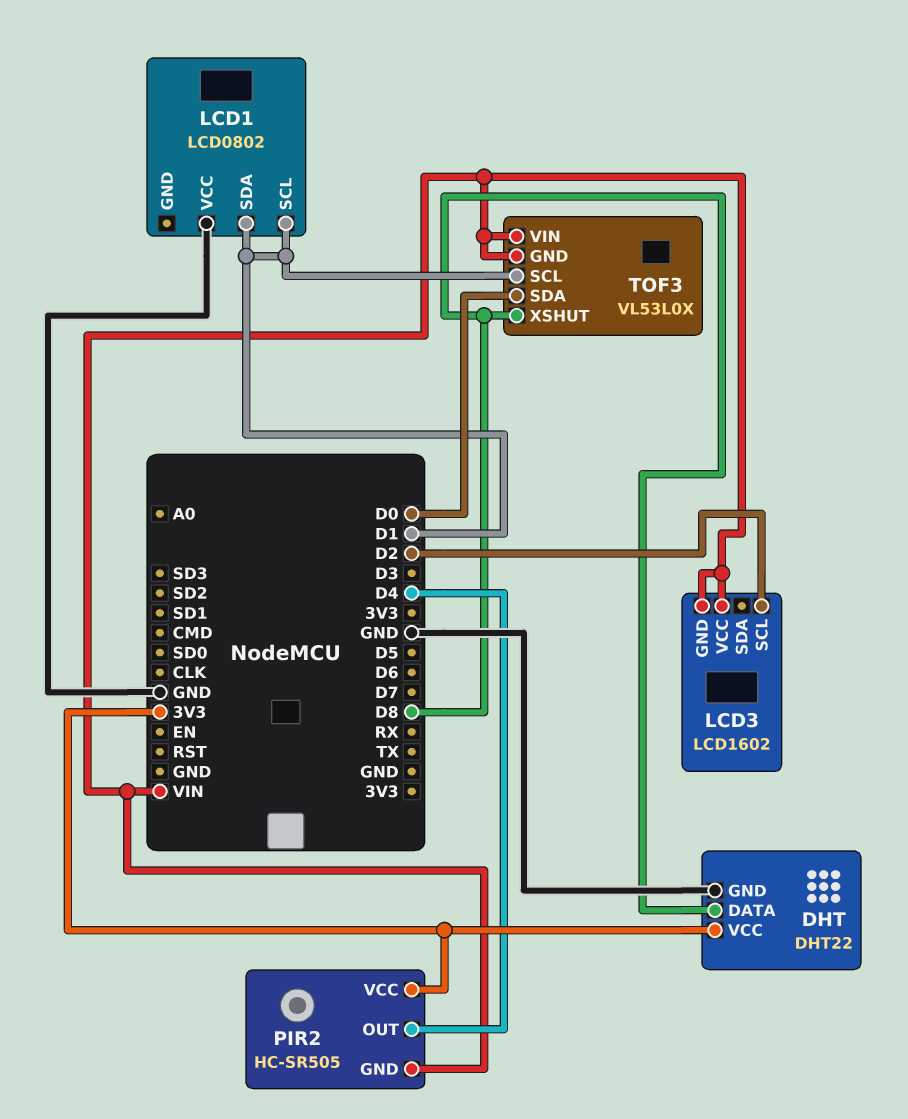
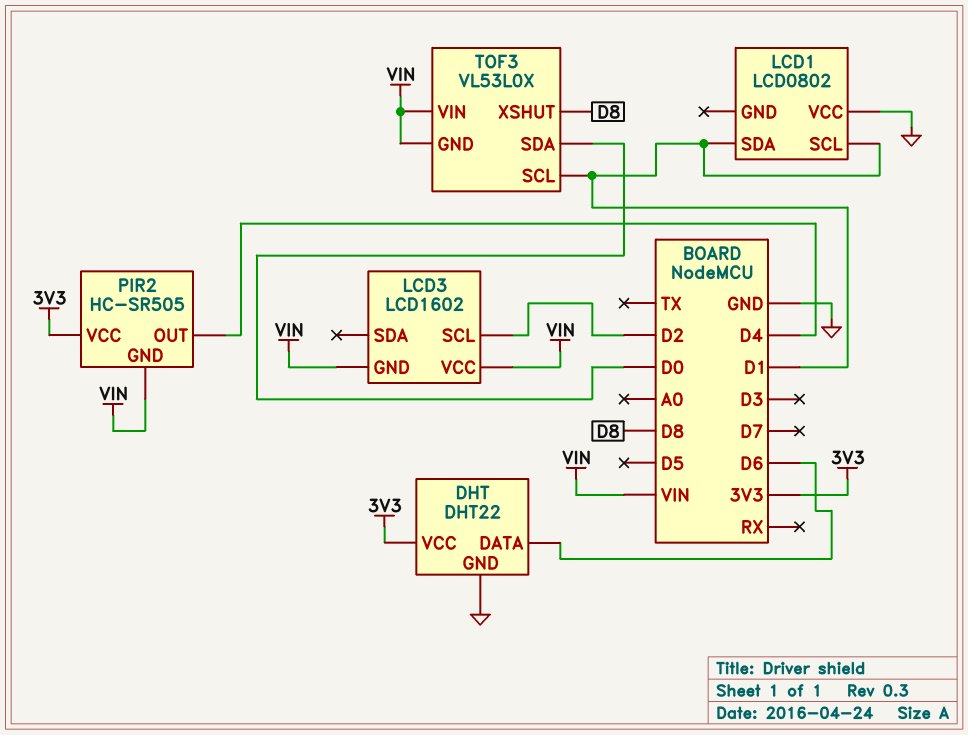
DHT pin DATA: D8 -> D6

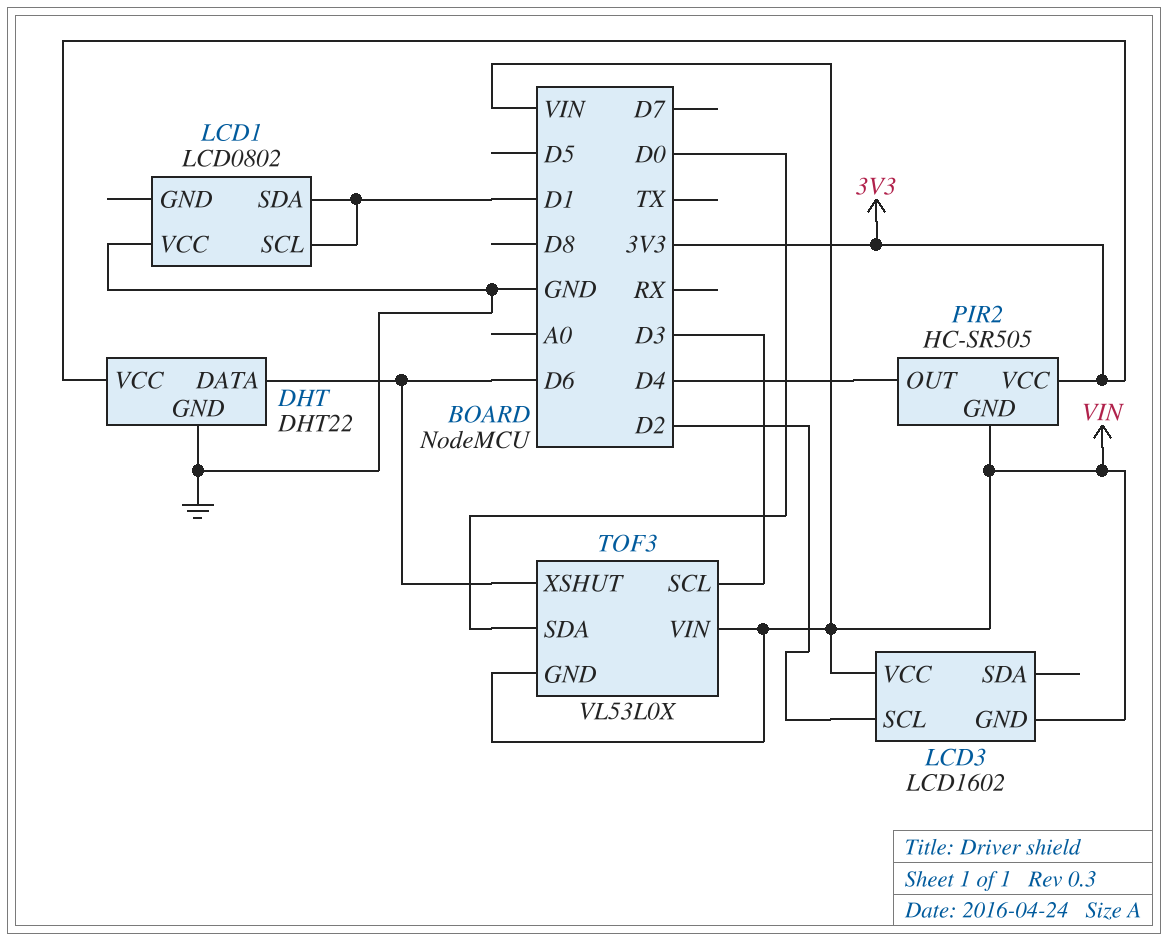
TOF3 pin SCL: D1 -> D3
TOF3 pin XSHUT: D8 -> D6

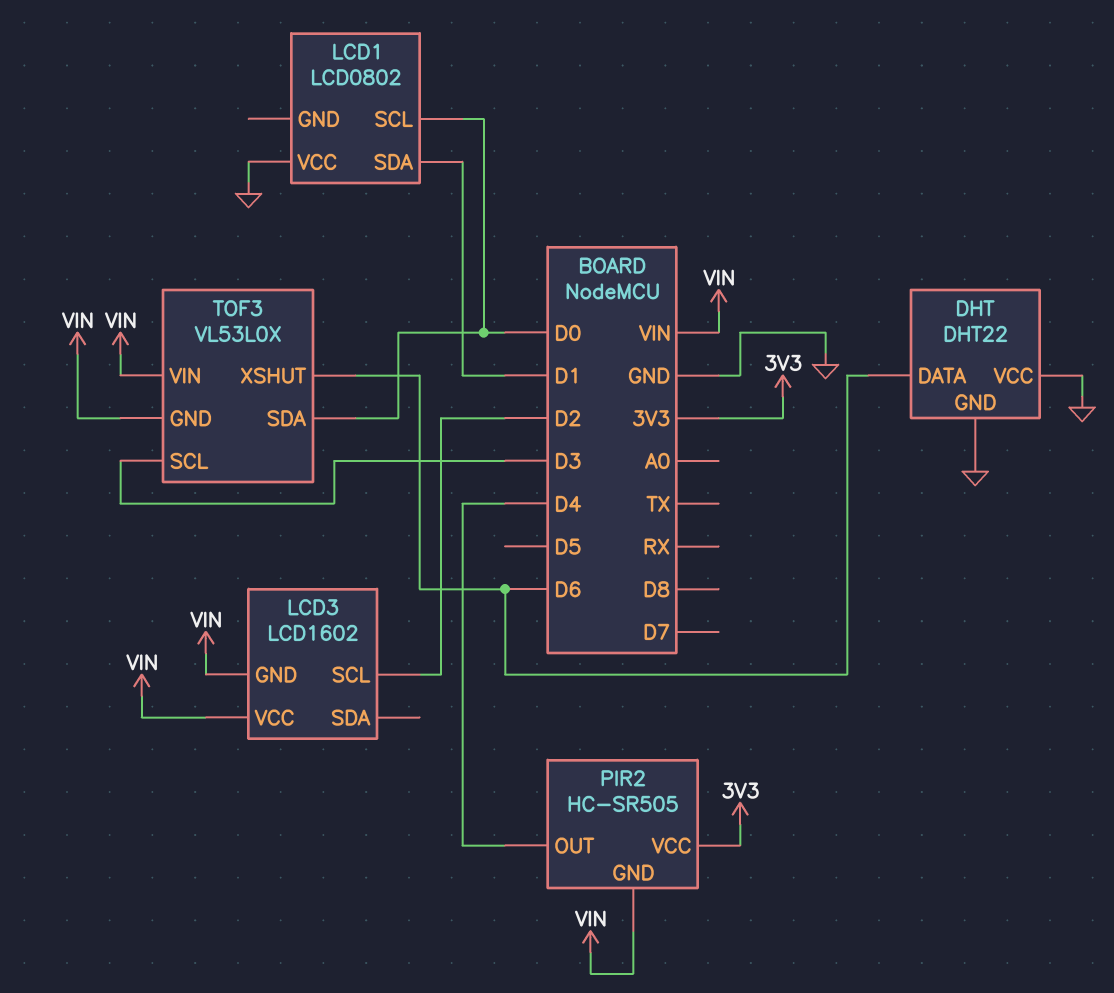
DHT pin VCC: 3V3 -> GND
LCD1 pin SCL: D1 -> D0

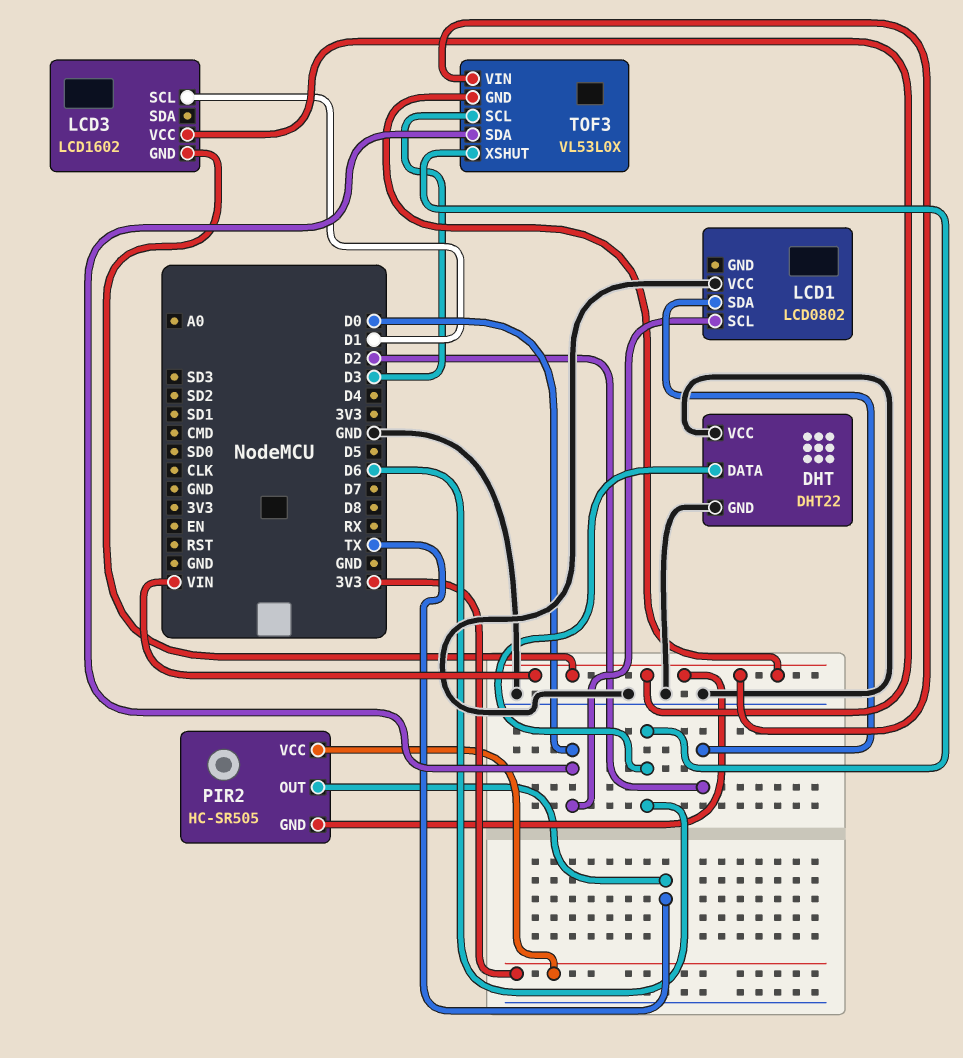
LCD1 pin SDA: D1 -> D2
LCD3 pin SCL: D2 -> D1
PIR2 pin OUT: D4 -> TX

